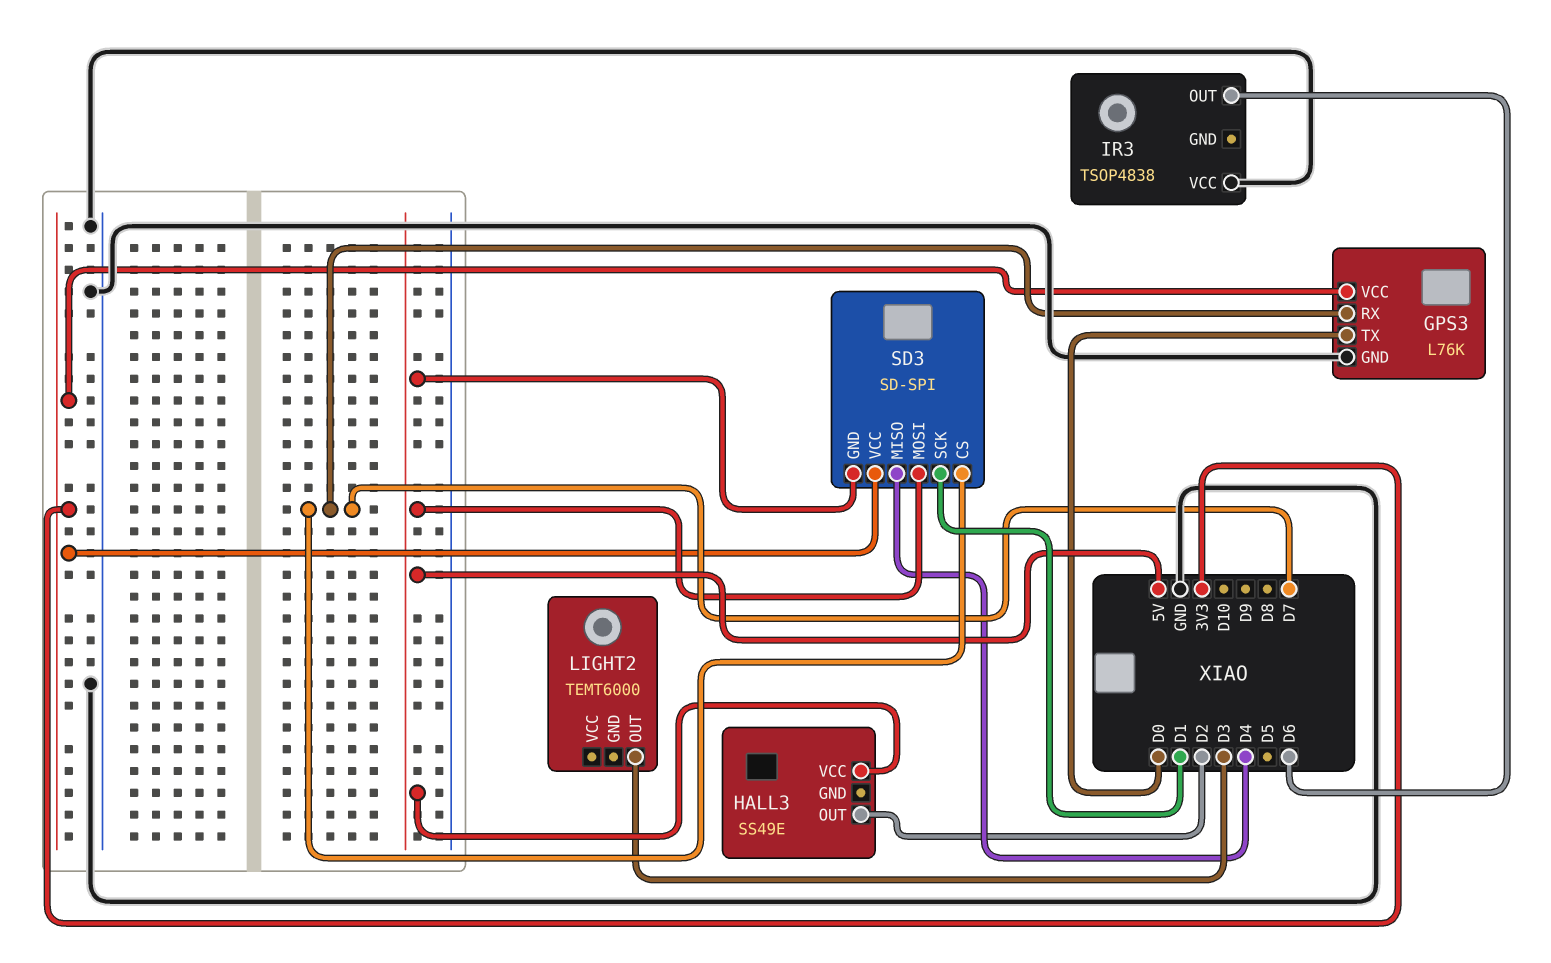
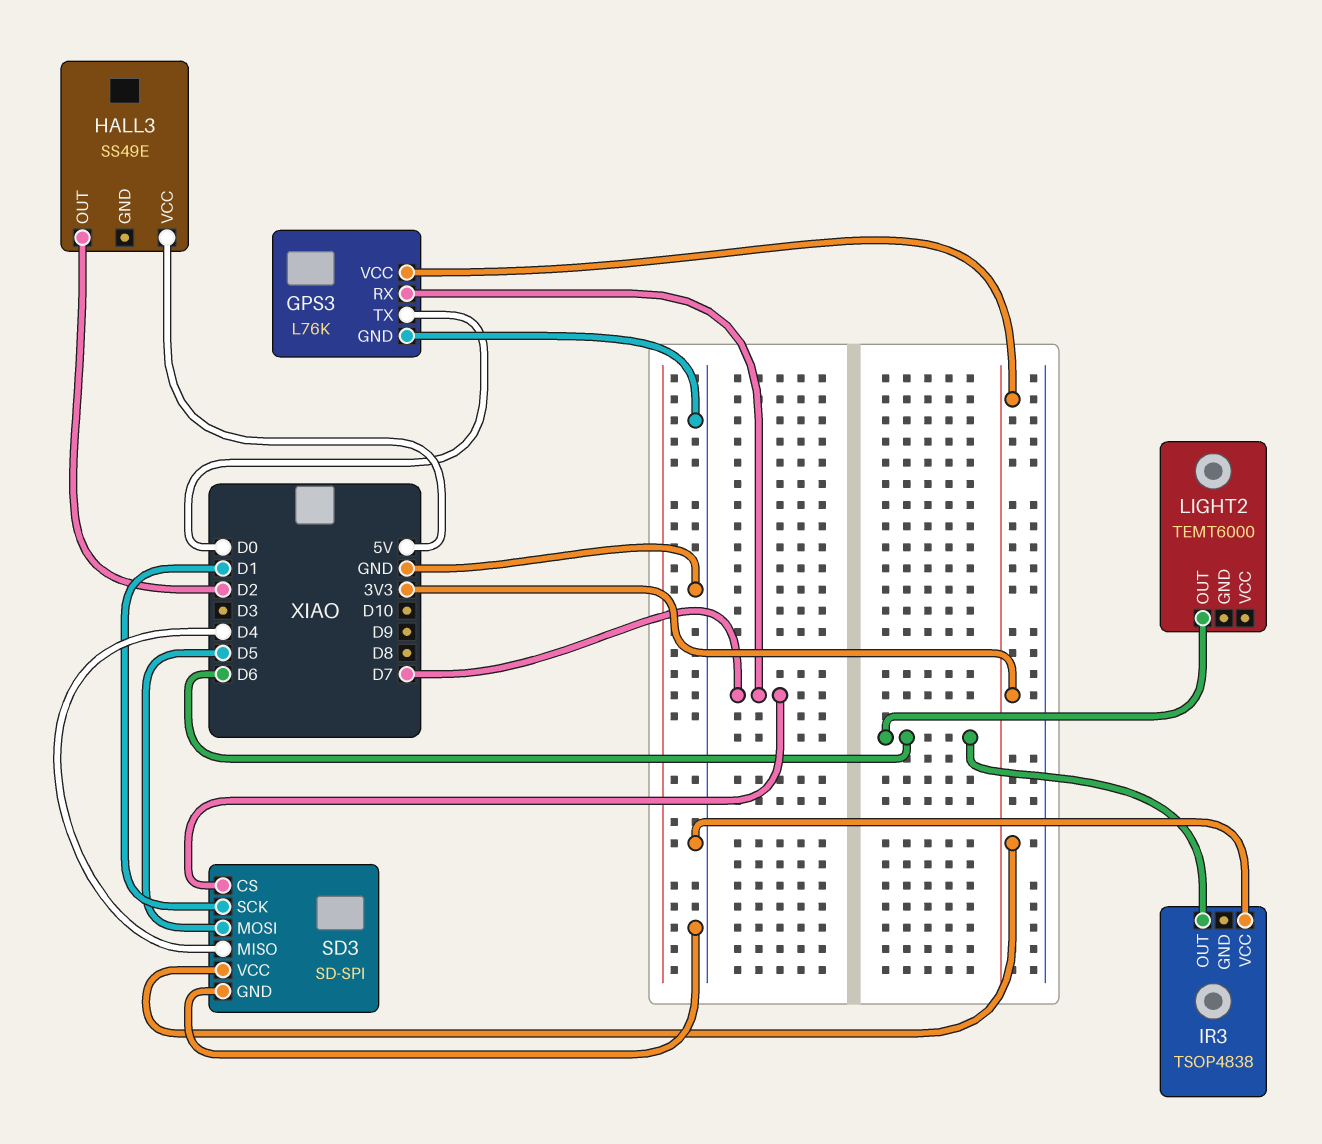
LIGHT2 pin OUT: D3 -> D6
SD3 pin GND: 5V -> GND
SD3 pin MOSI: 5V -> D5

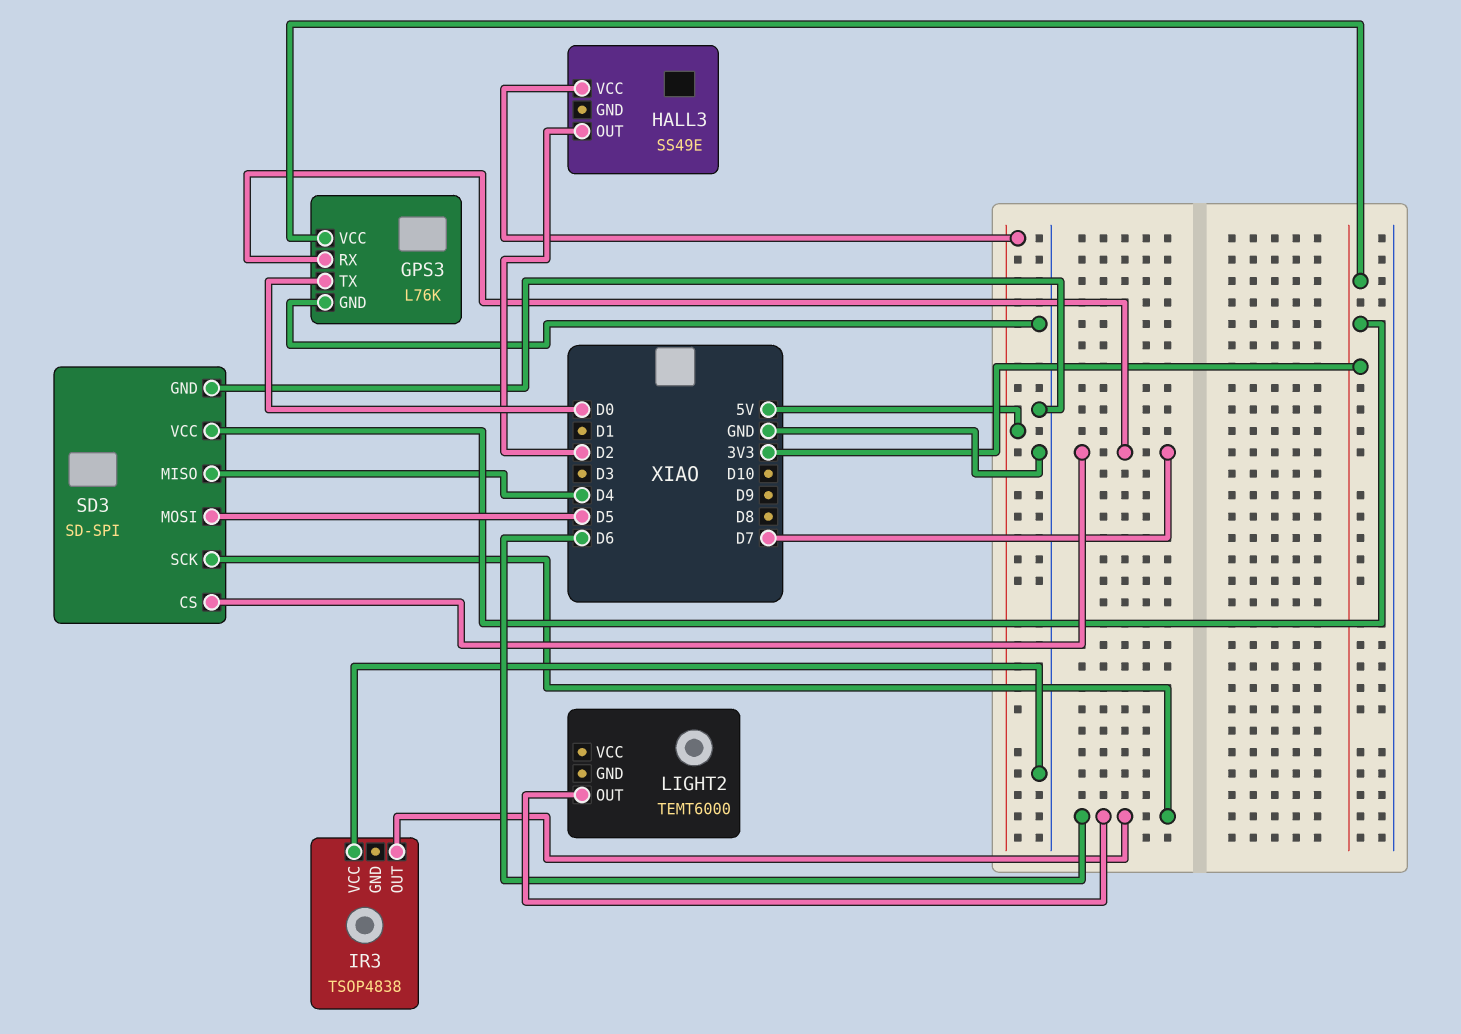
SD3 pin SCK: D1 -> D6

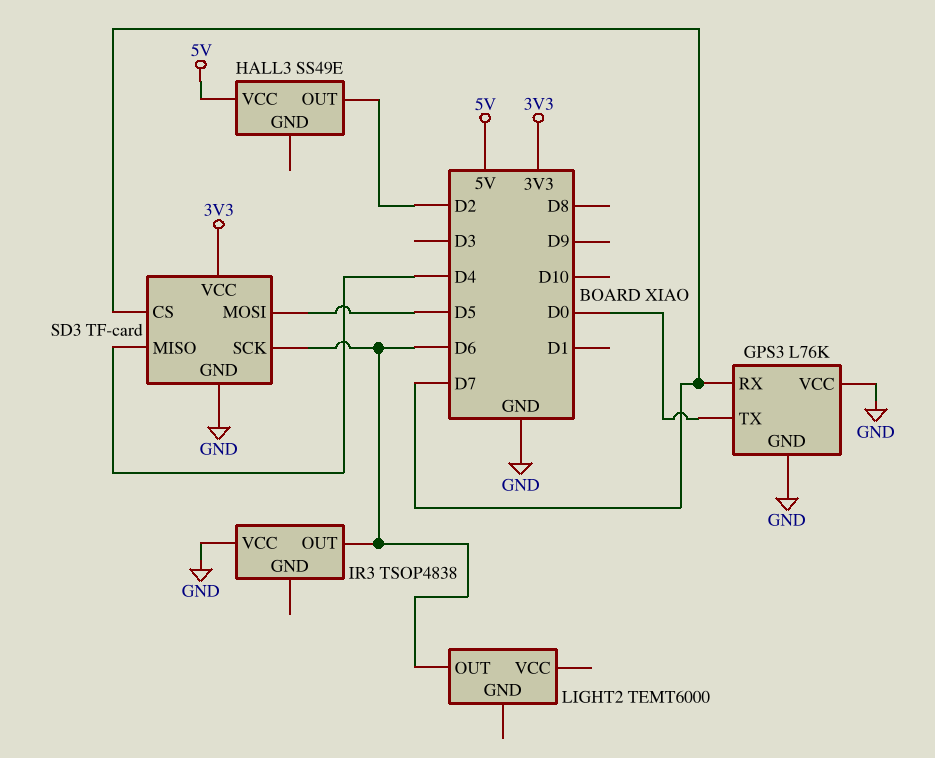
GPS3 pin VCC: 3V3 -> GND
SD3: SD-SPI -> TF-card

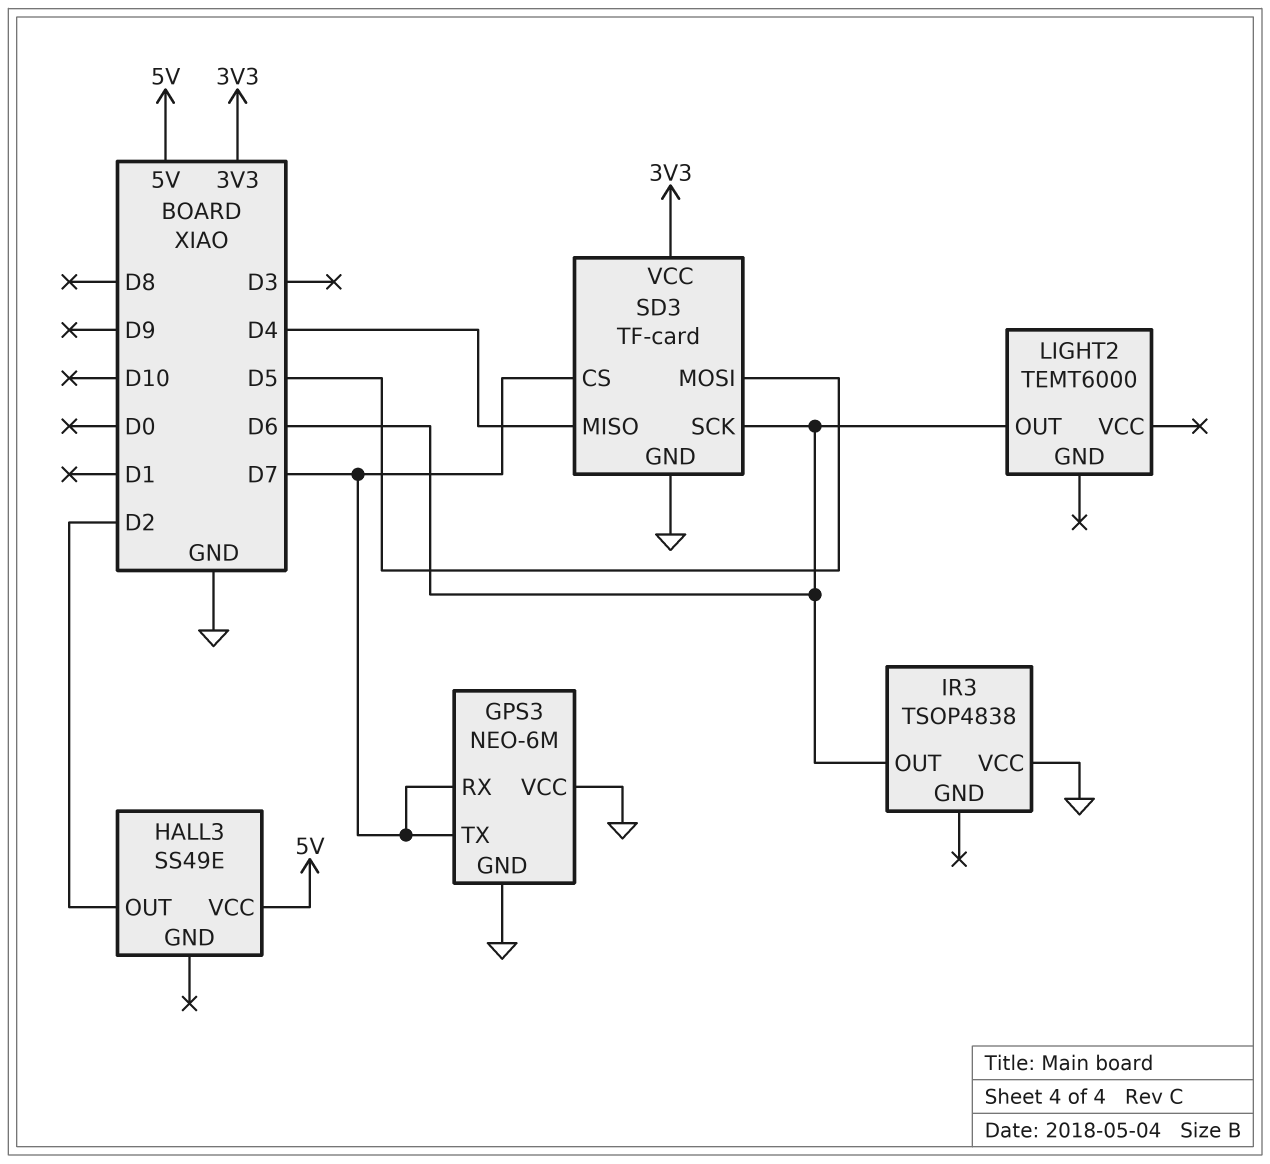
GPS3: L76K -> NEO-6M
GPS3 pin TX: D0 -> D7

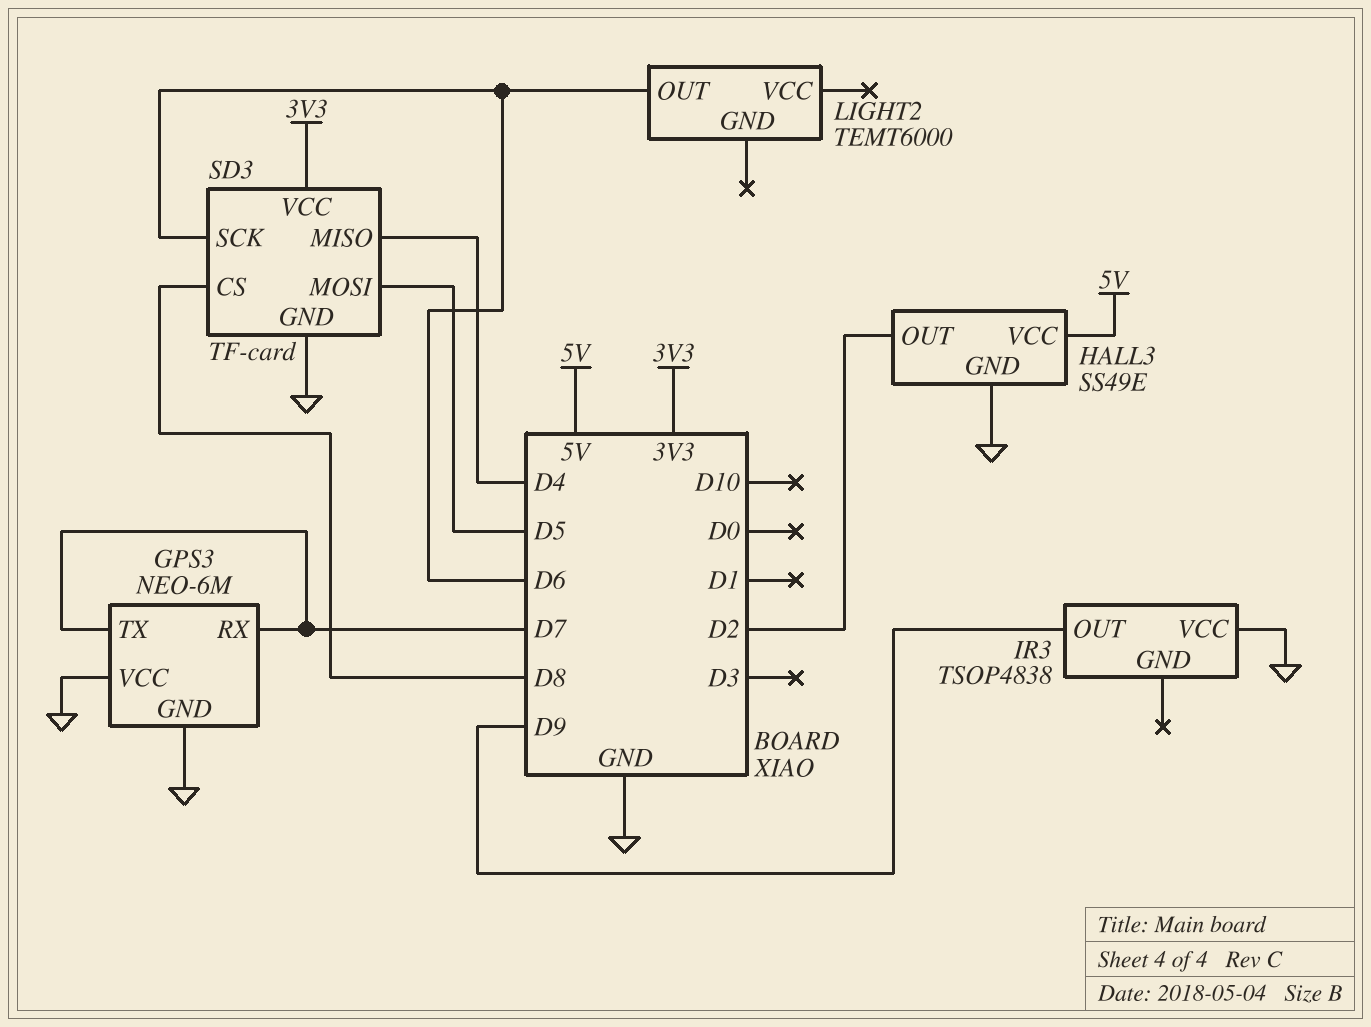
HALL3 pin GND: none -> GND
IR3 pin OUT: D6 -> D9
SD3 pin CS: D7 -> D8

